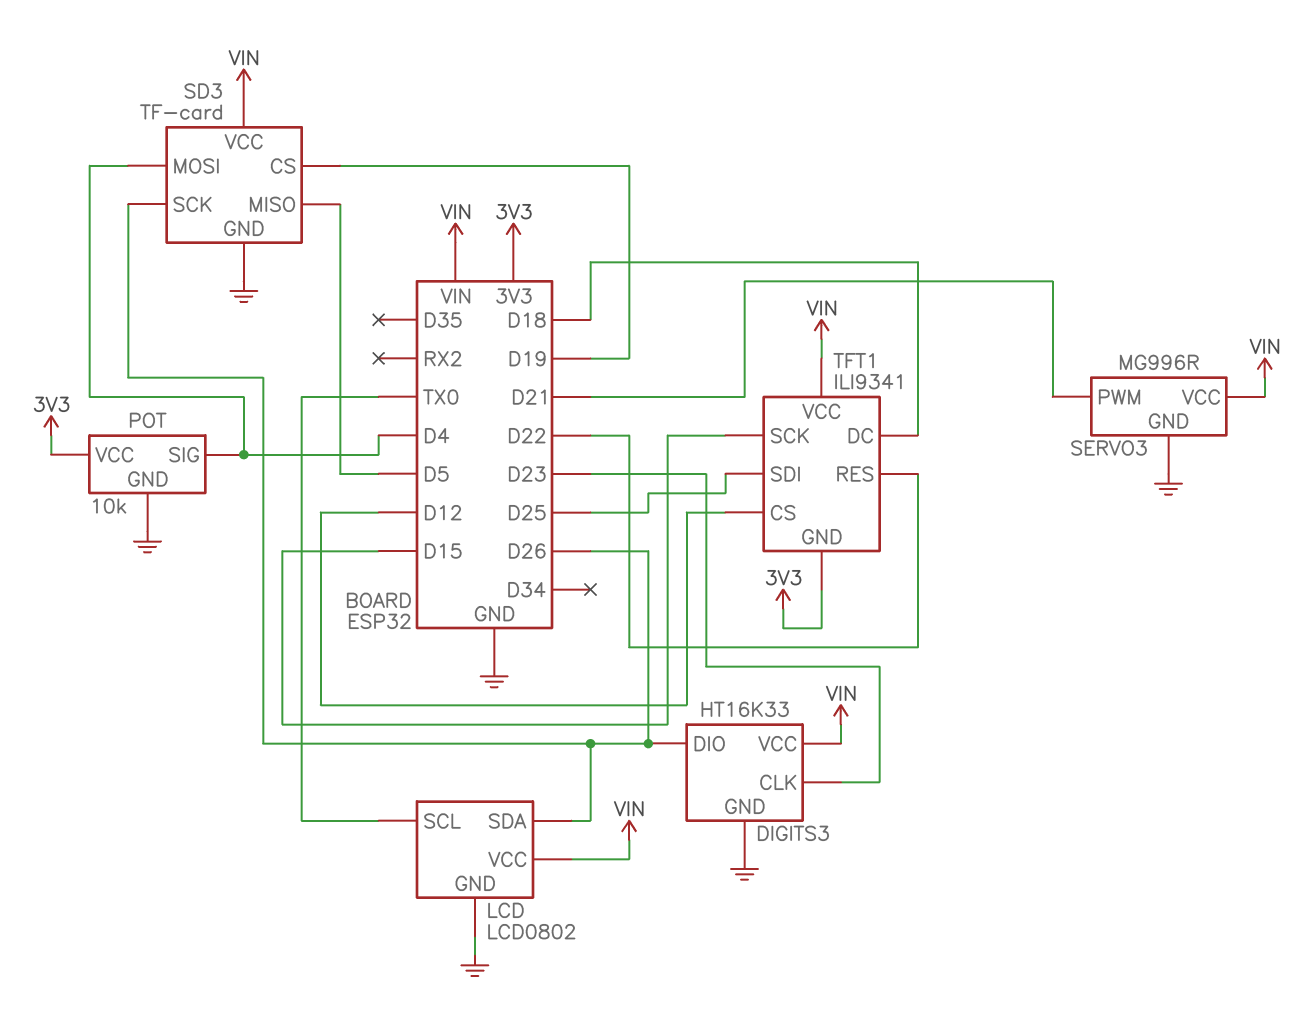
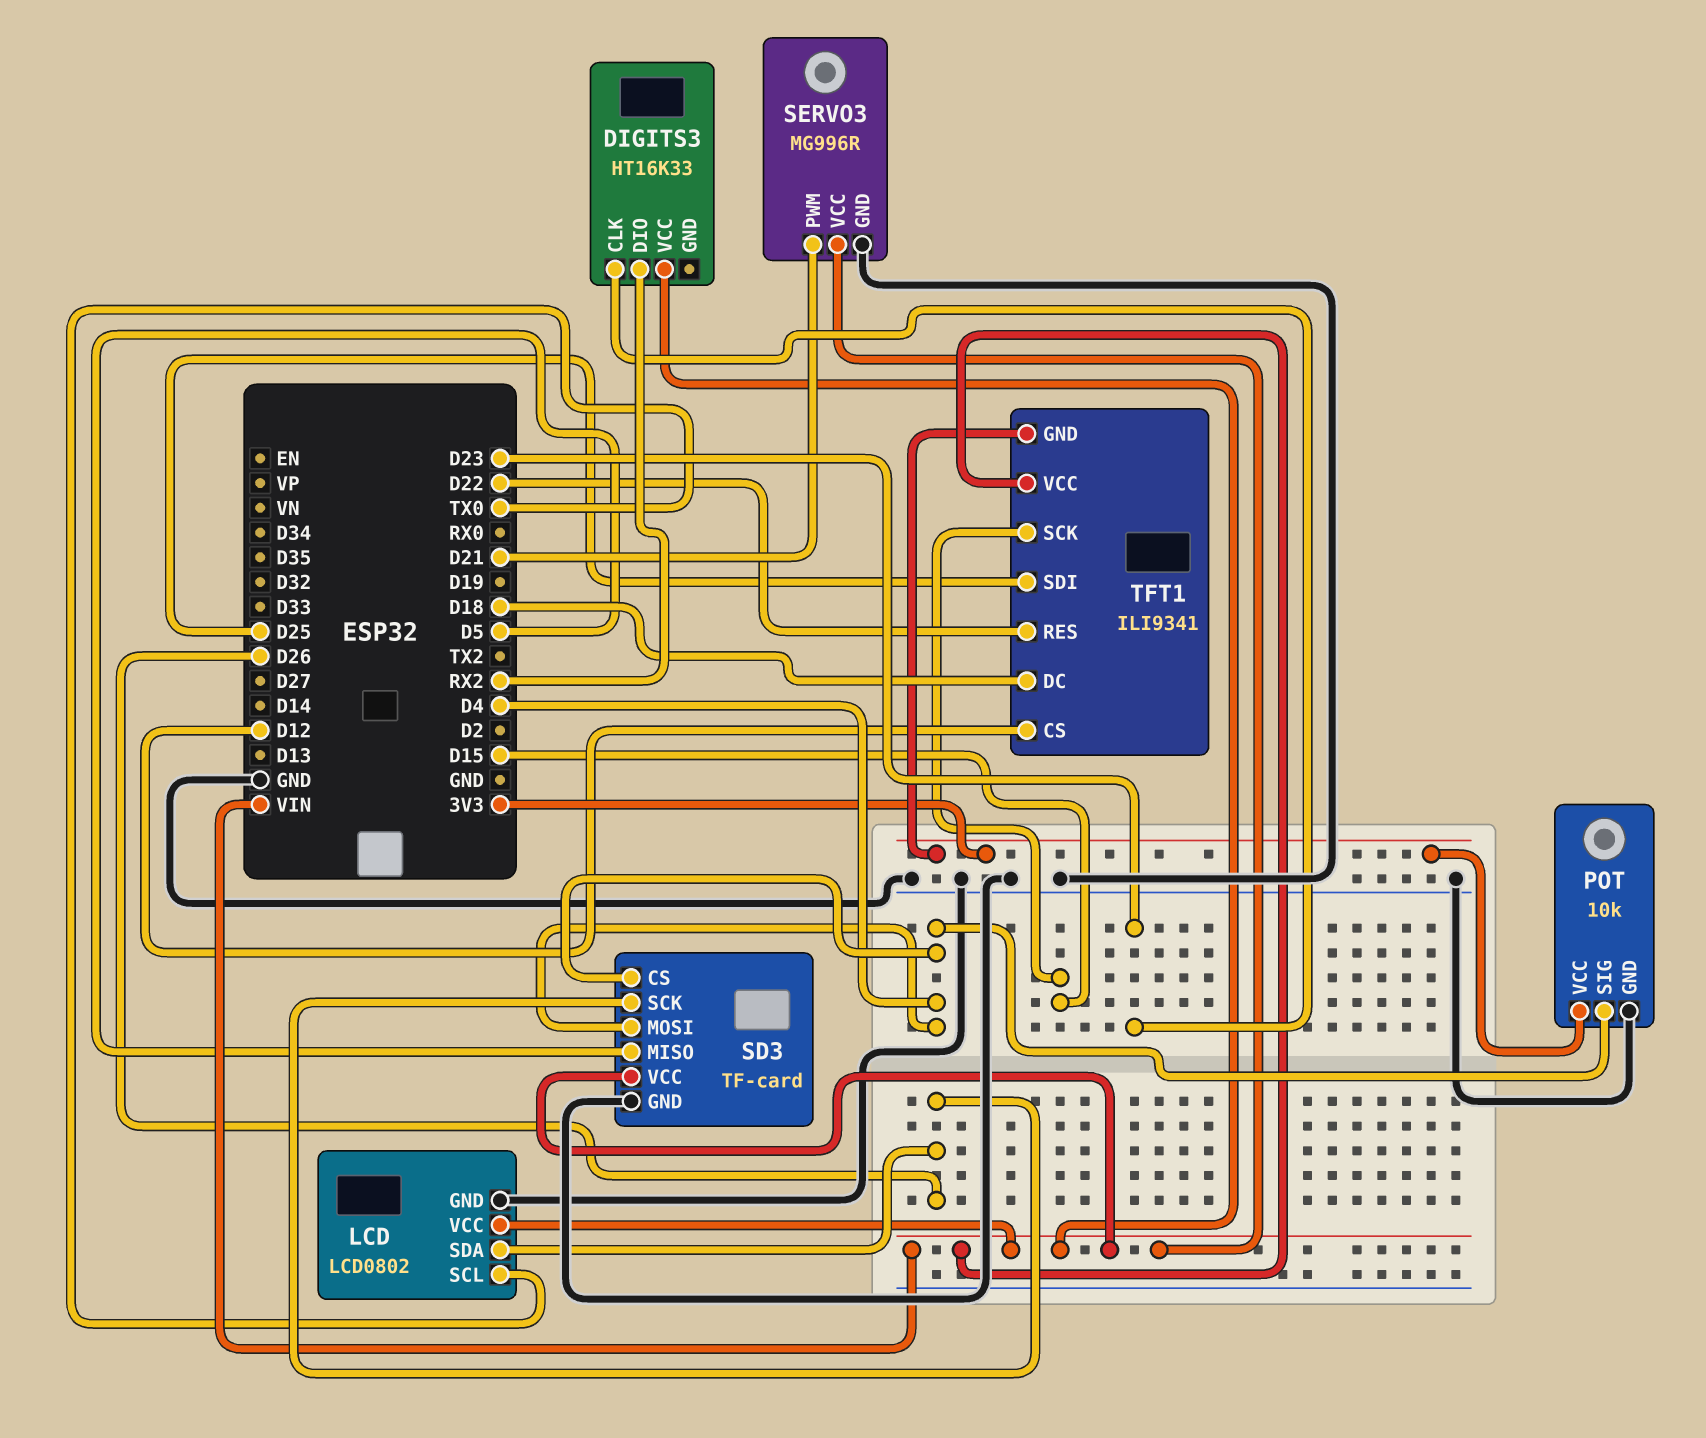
DIGITS3 pin DIO: D26 -> RX2
DIGITS3 pin GND: GND -> none
SD3 pin CS: D19 -> D4

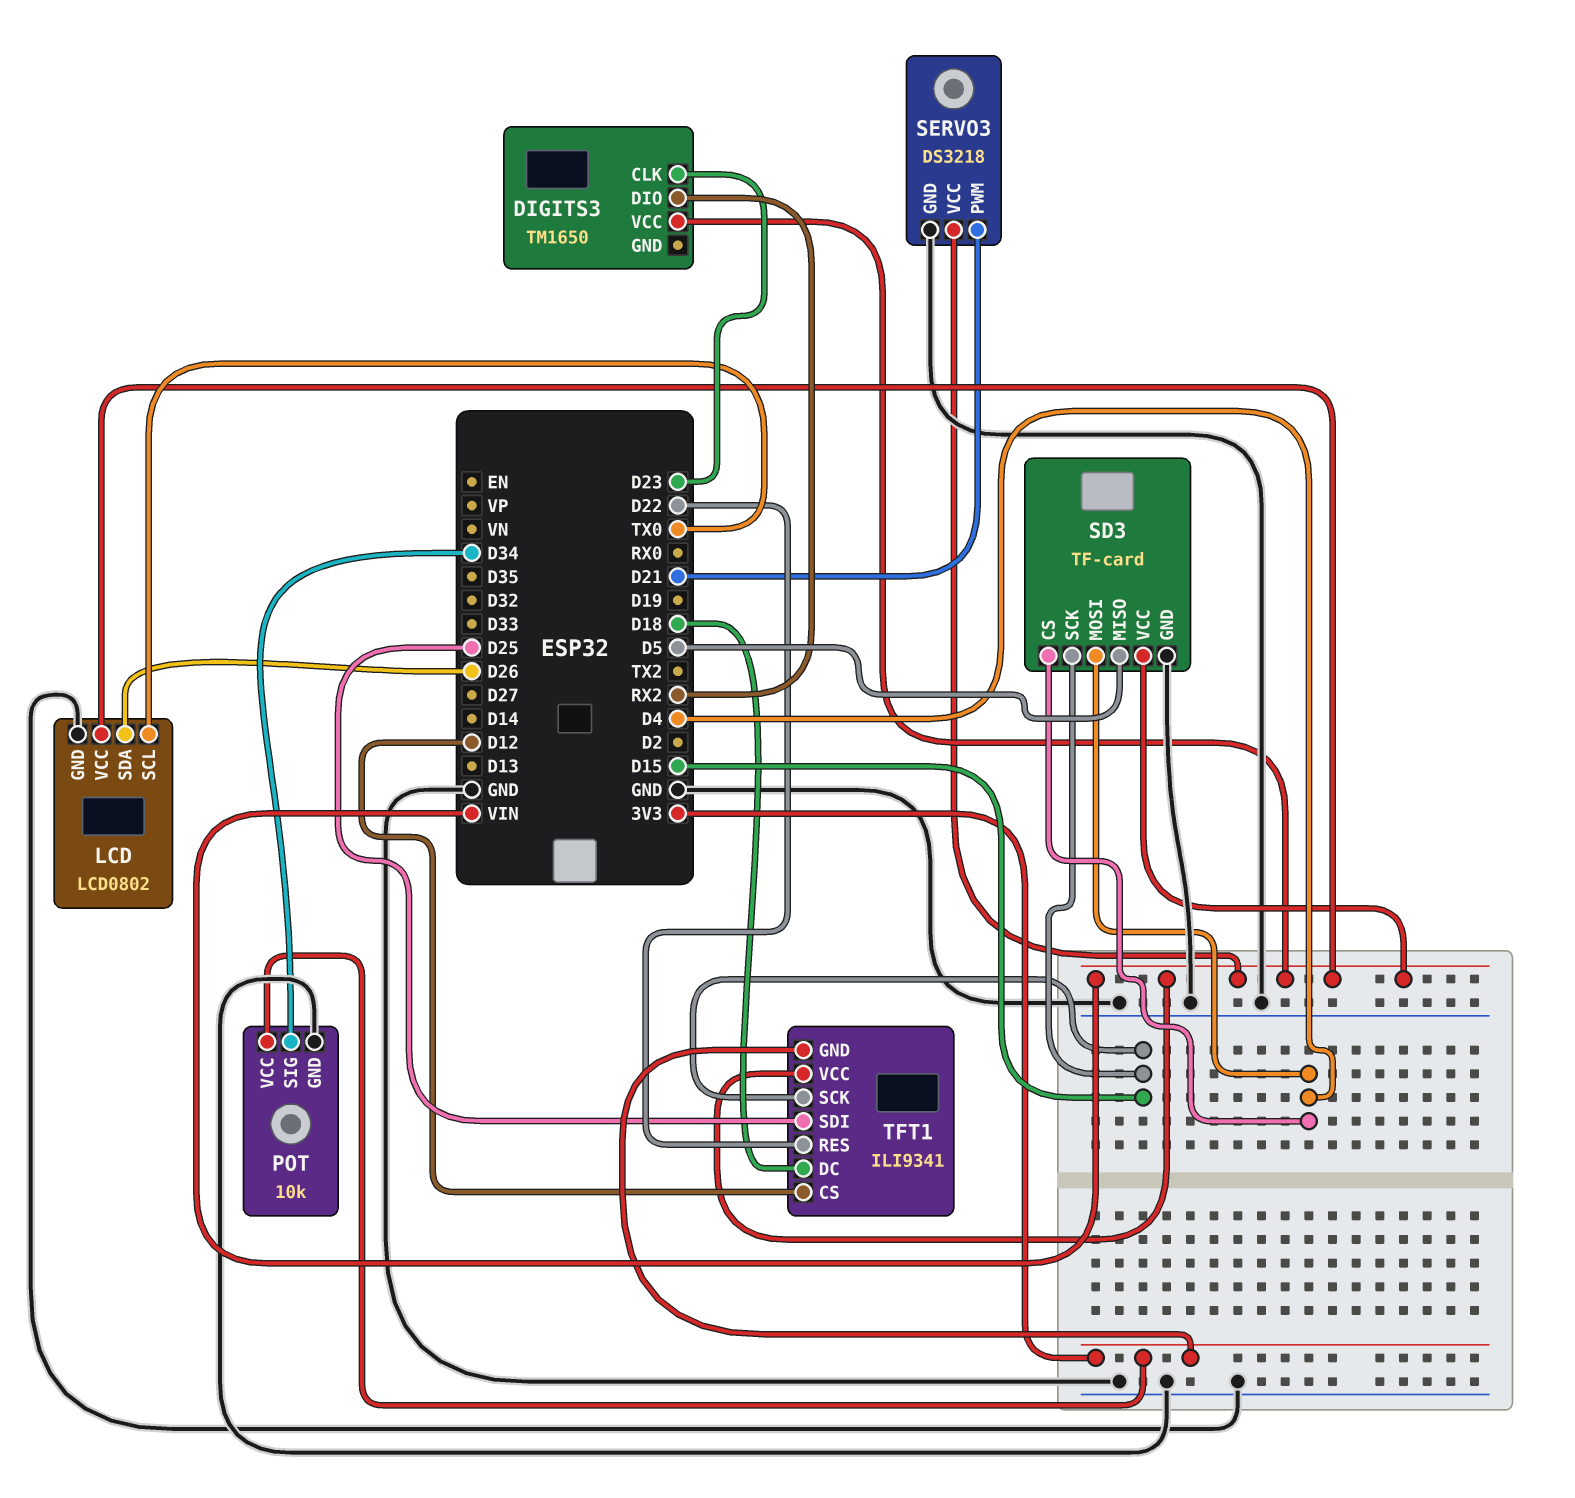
DIGITS3: HT16K33 -> TM1650
POT pin SIG: D4 -> D34
SD3 pin SCK: D26 -> D15
SERVO3: MG996R -> DS3218

